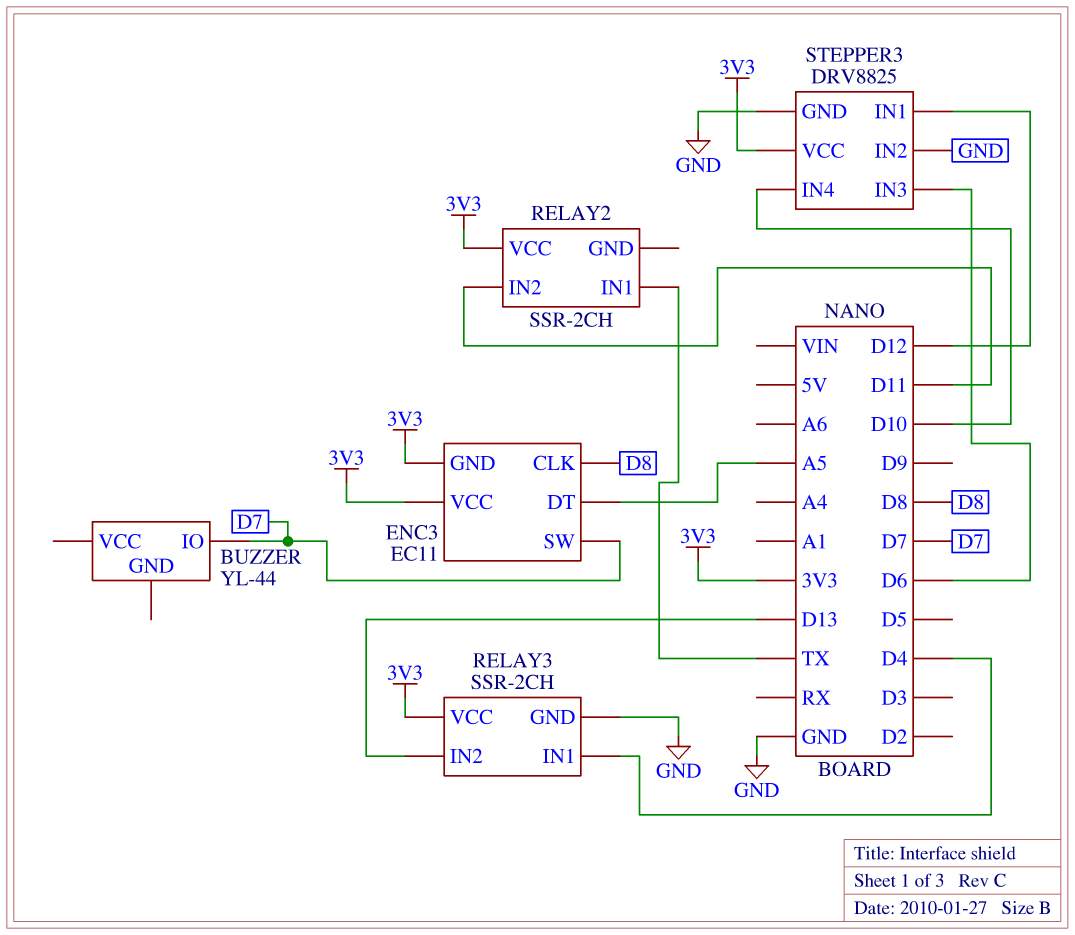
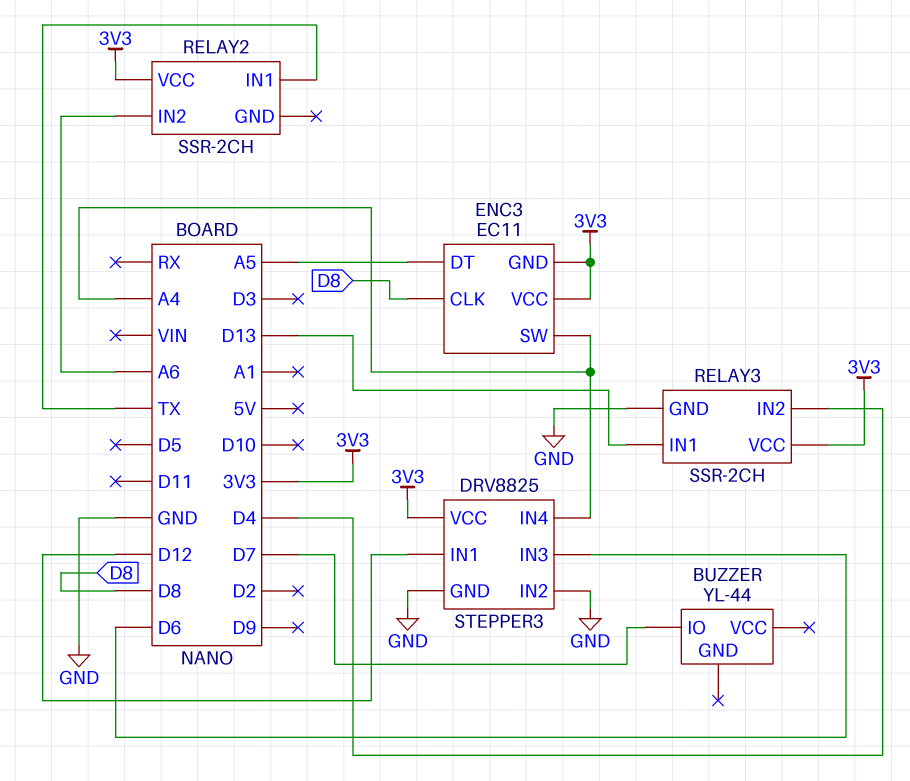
ENC3 pin SW: D7 -> A4
RELAY2 pin IN2: D11 -> A6
RELAY3 pin IN1: D4 -> D13
RELAY3 pin IN2: D13 -> D4
STEPPER3 pin IN4: D10 -> A4

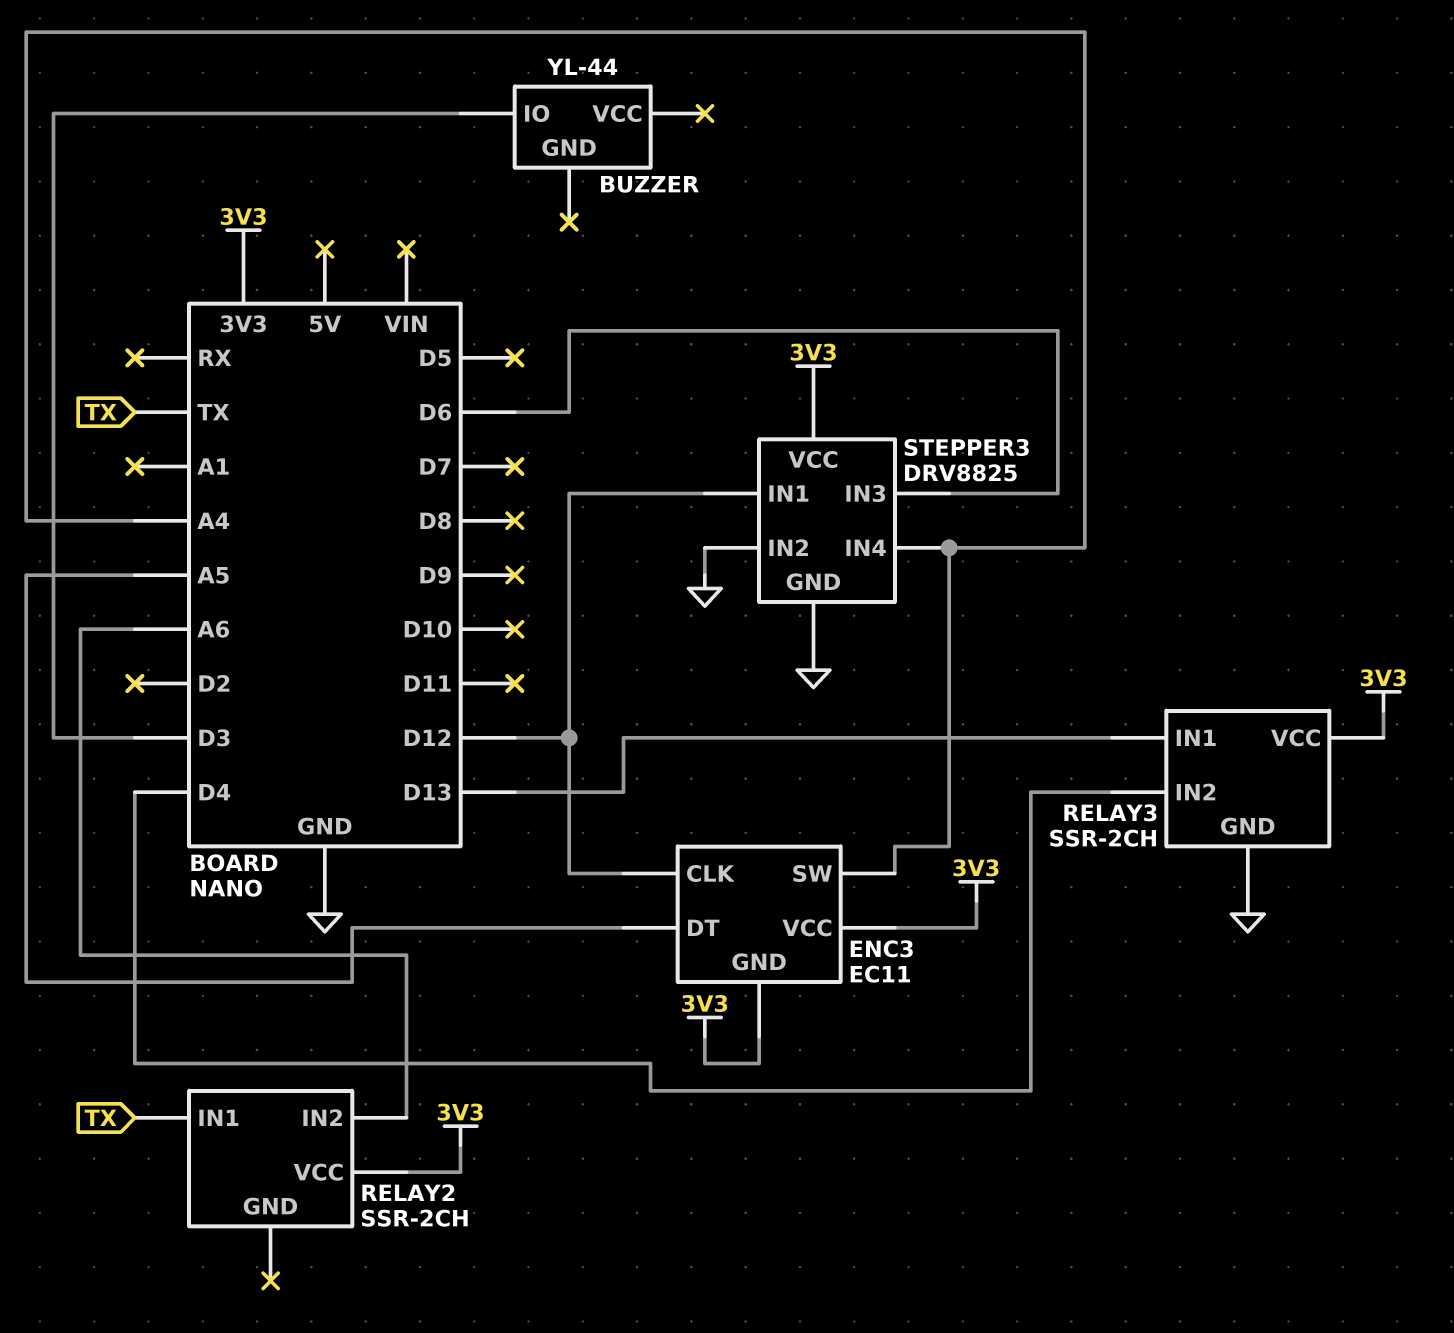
BUZZER pin IO: D7 -> D3
ENC3 pin CLK: D8 -> D12

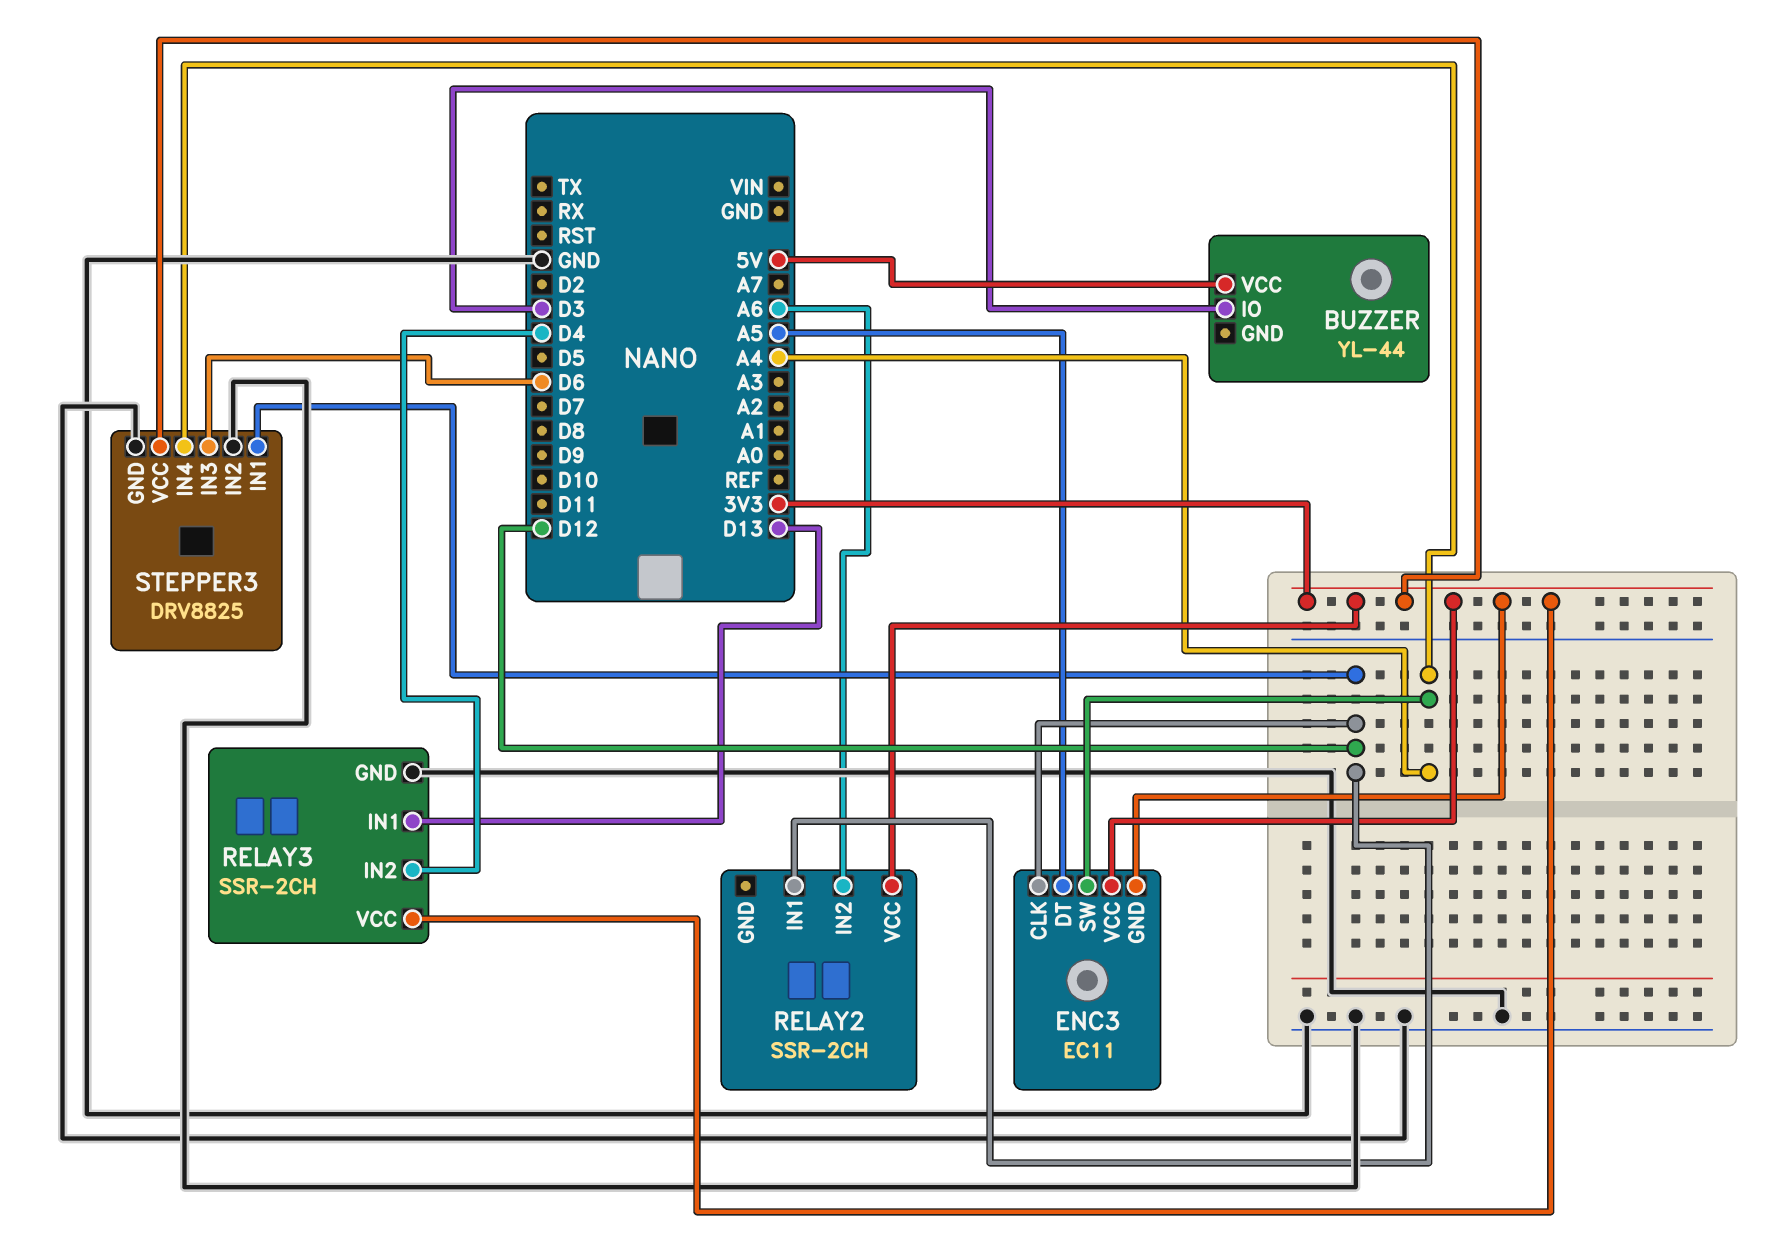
BUZZER pin VCC: none -> 5V
RELAY2 pin IN1: TX -> D12

